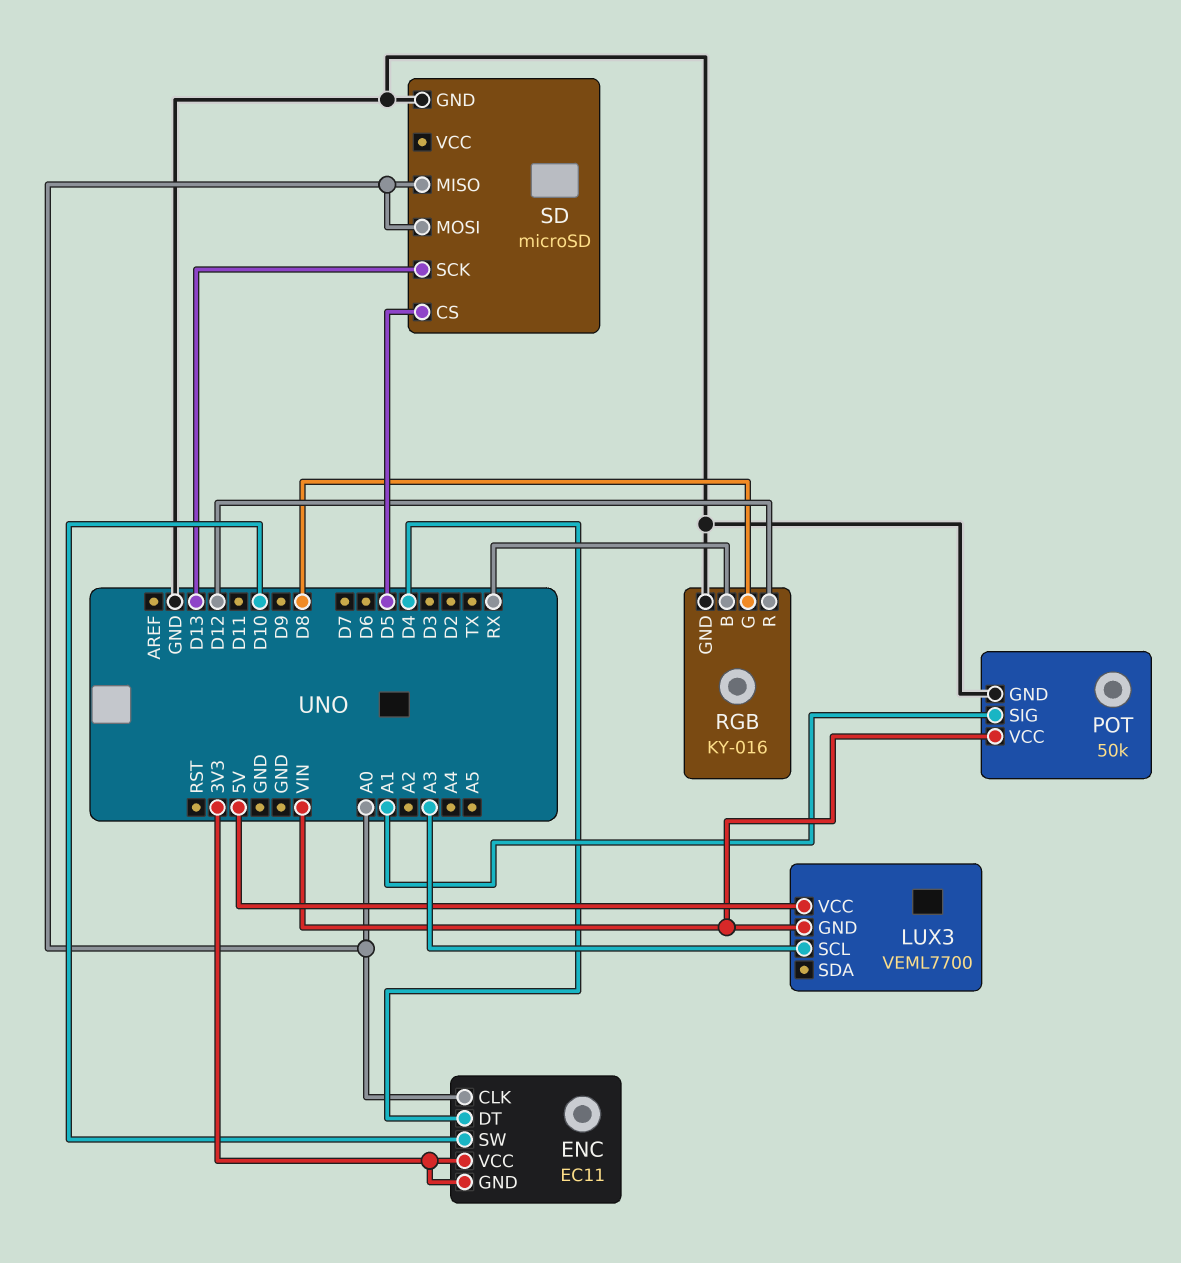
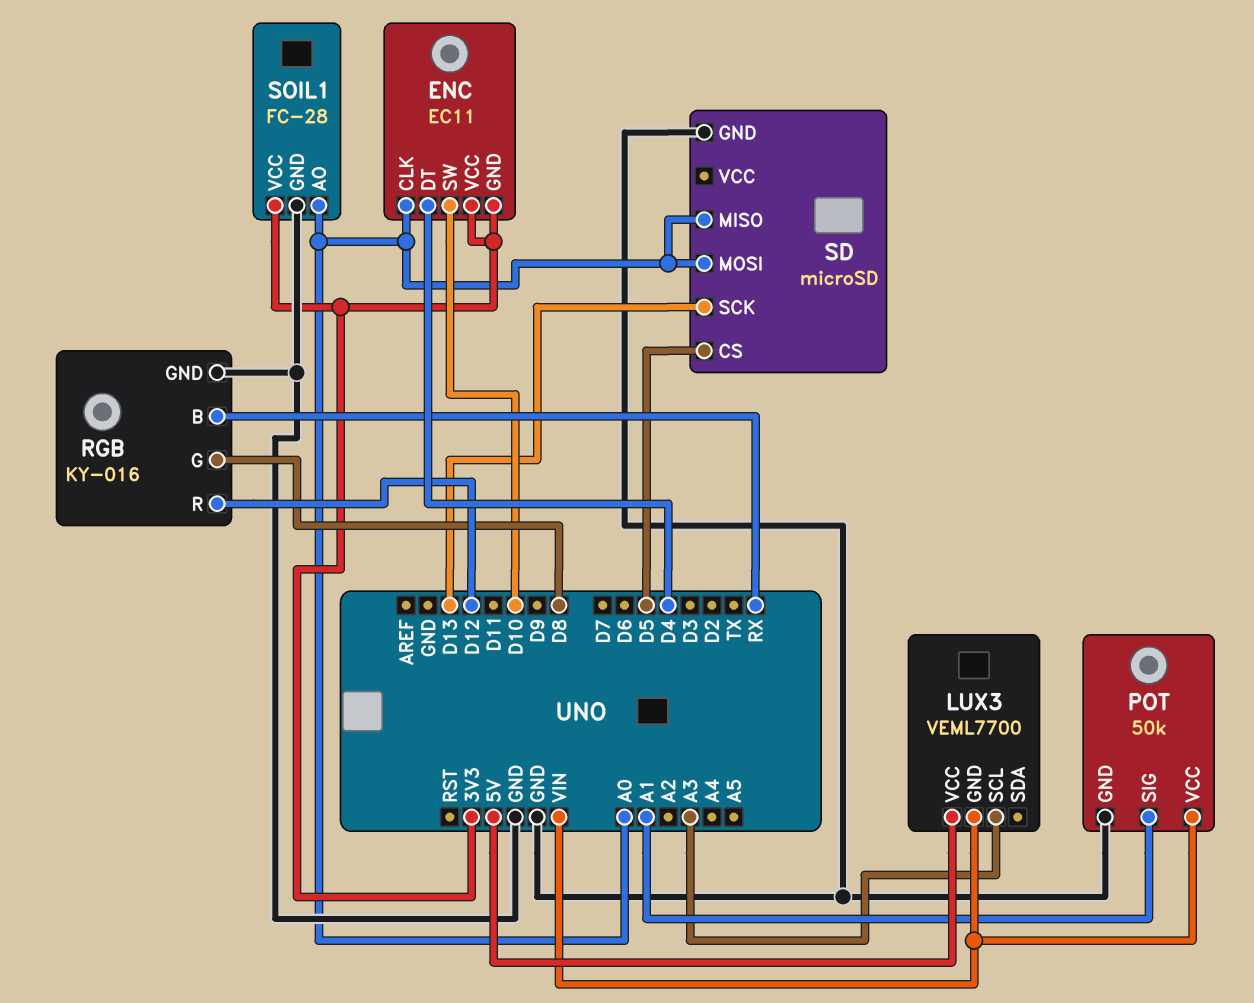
SOIL1: none -> FC-28
SOIL1 pin AO: none -> A0
SOIL1 pin GND: none -> GND
SOIL1 pin VCC: none -> 3V3

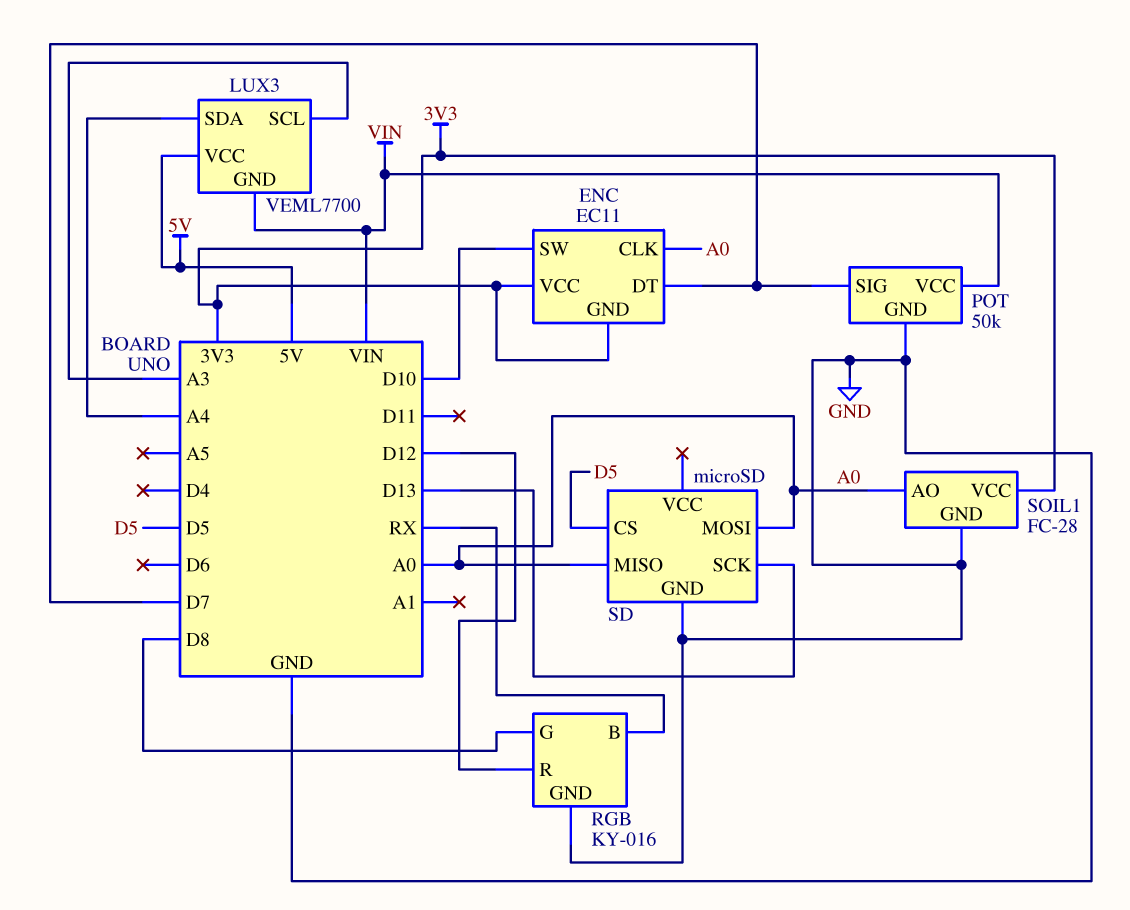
ENC pin DT: D4 -> D7
LUX3 pin SDA: none -> A4
POT pin SIG: A1 -> D7

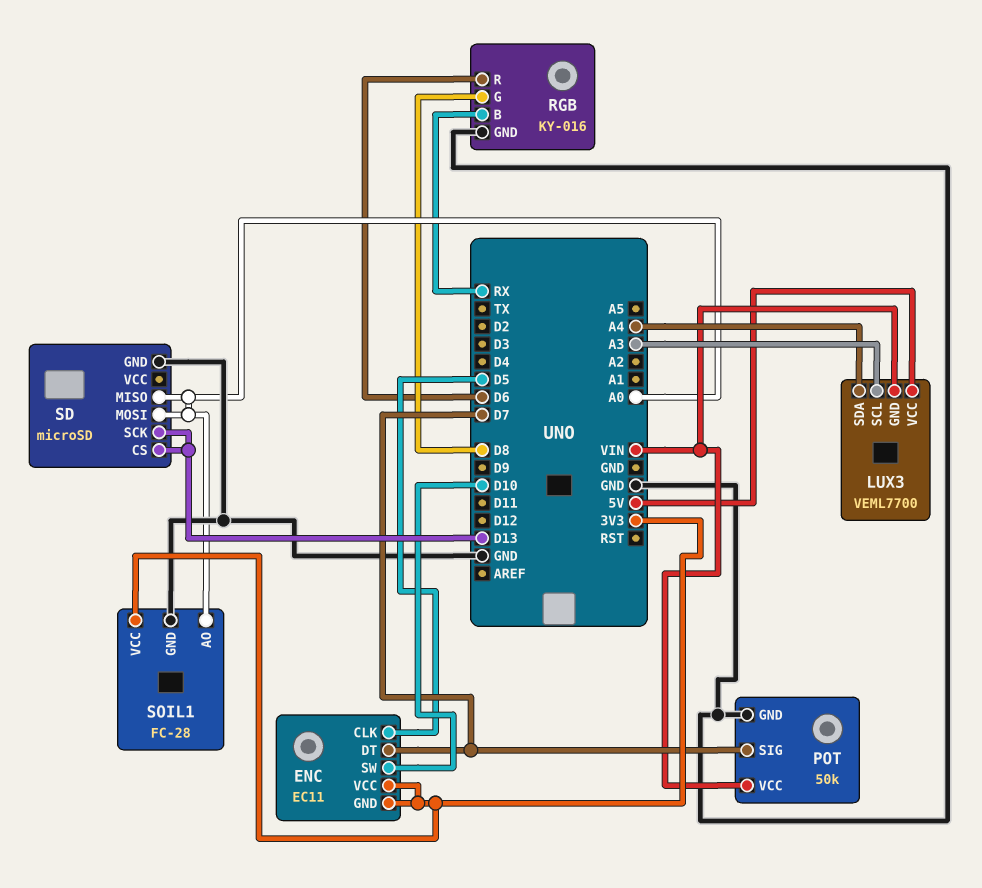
ENC pin CLK: A0 -> D5
RGB pin R: D12 -> D6
SD pin CS: D5 -> D13

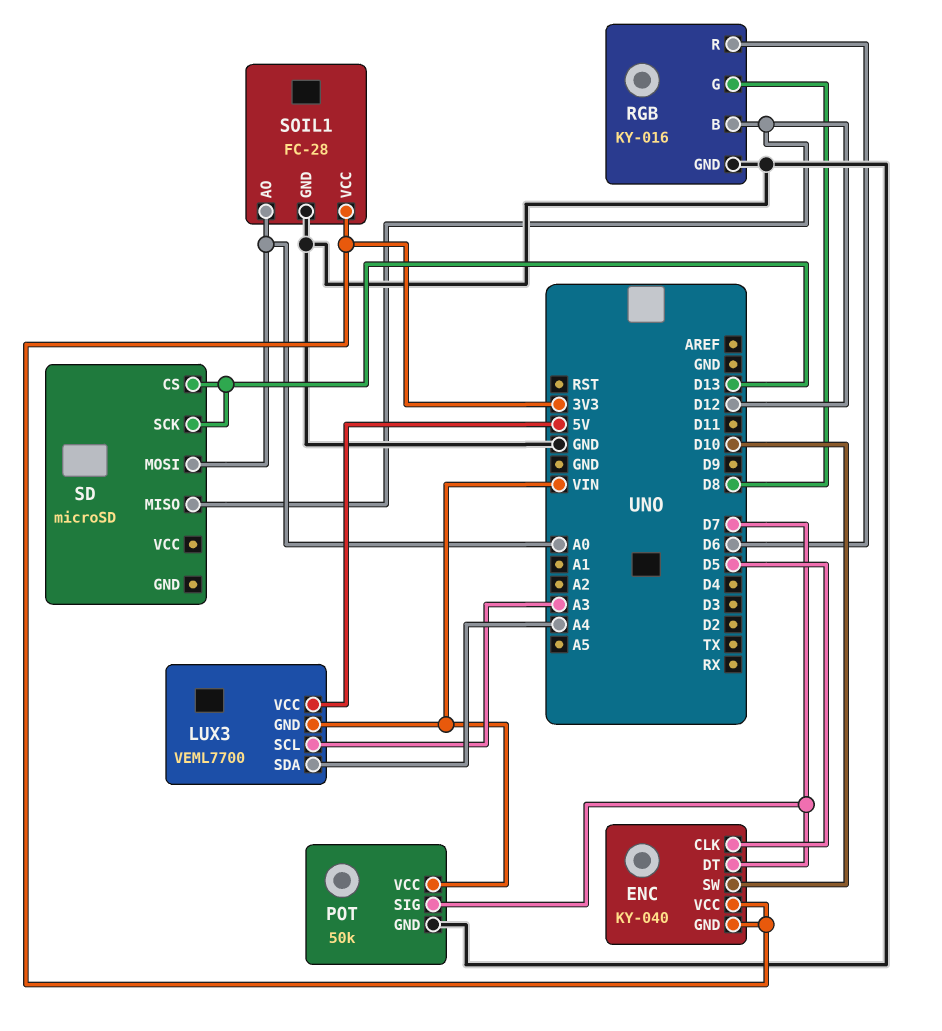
ENC: EC11 -> KY-040
RGB pin B: RX -> D12
SD pin GND: GND -> none
SD pin MISO: A0 -> D12

